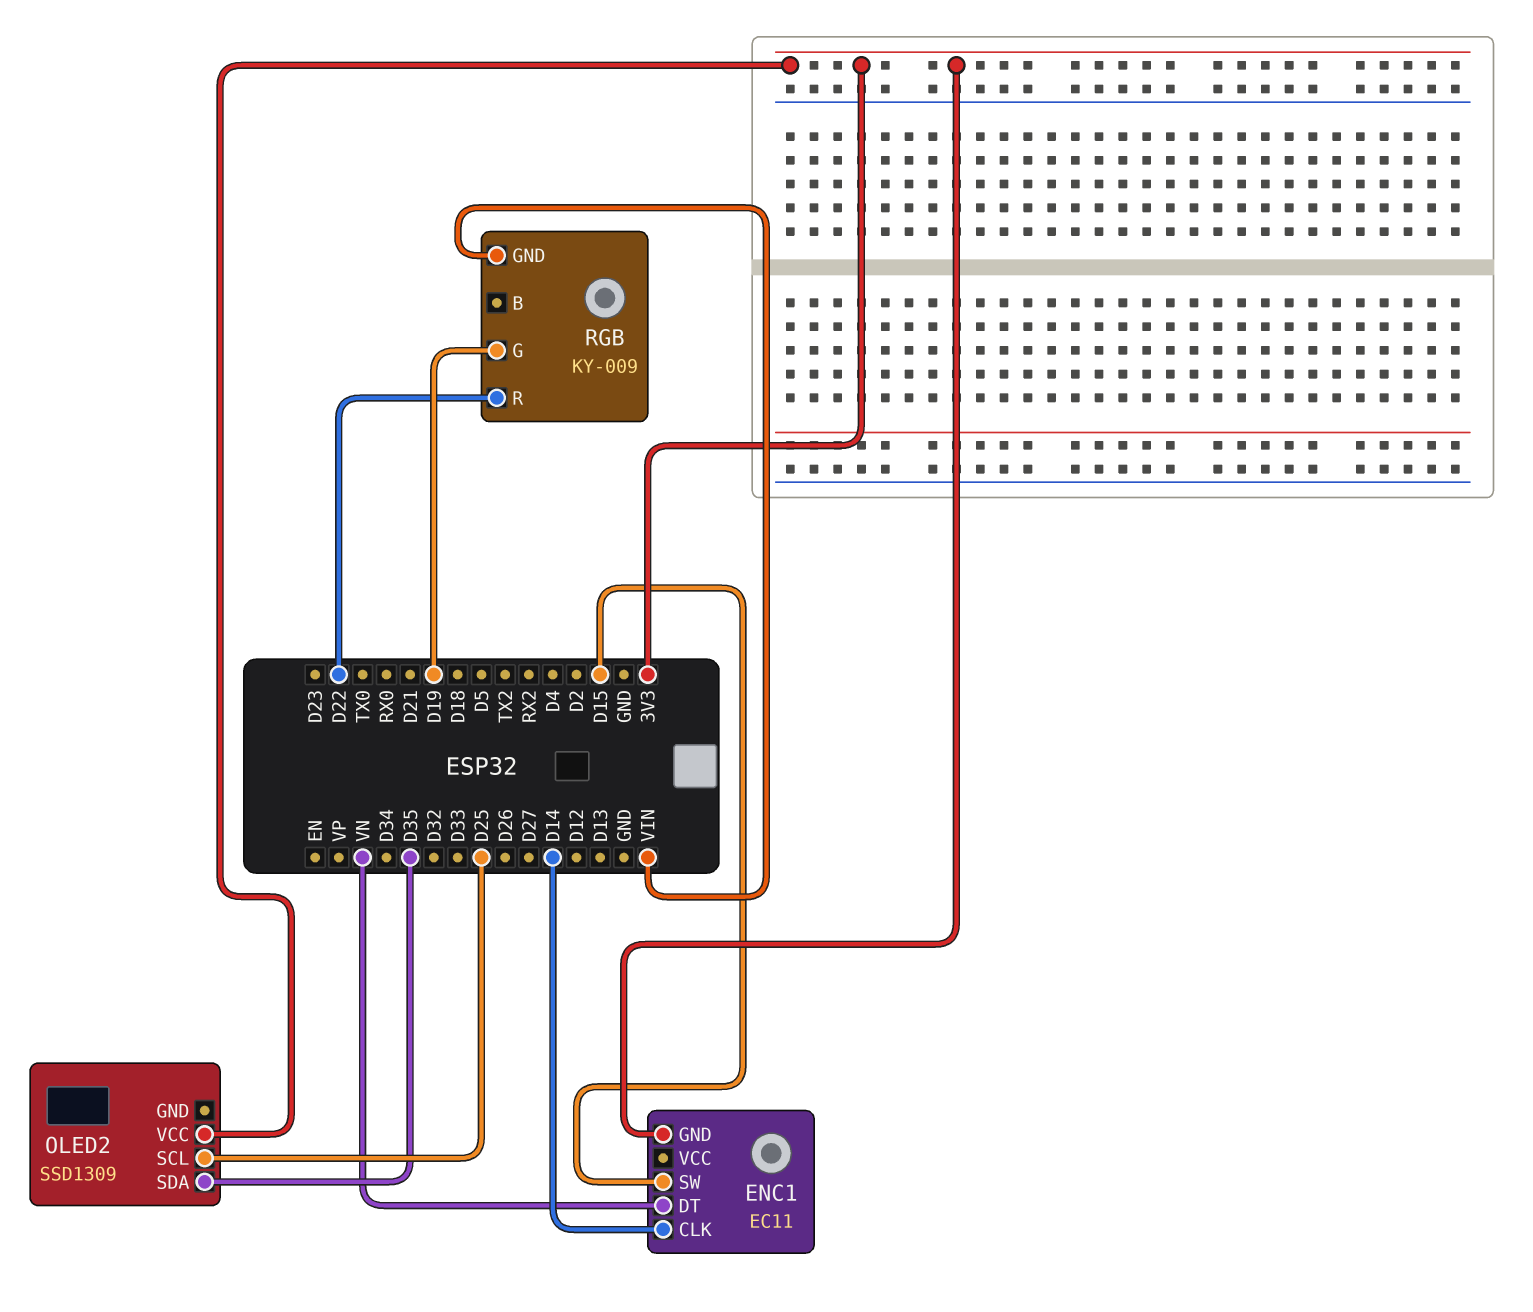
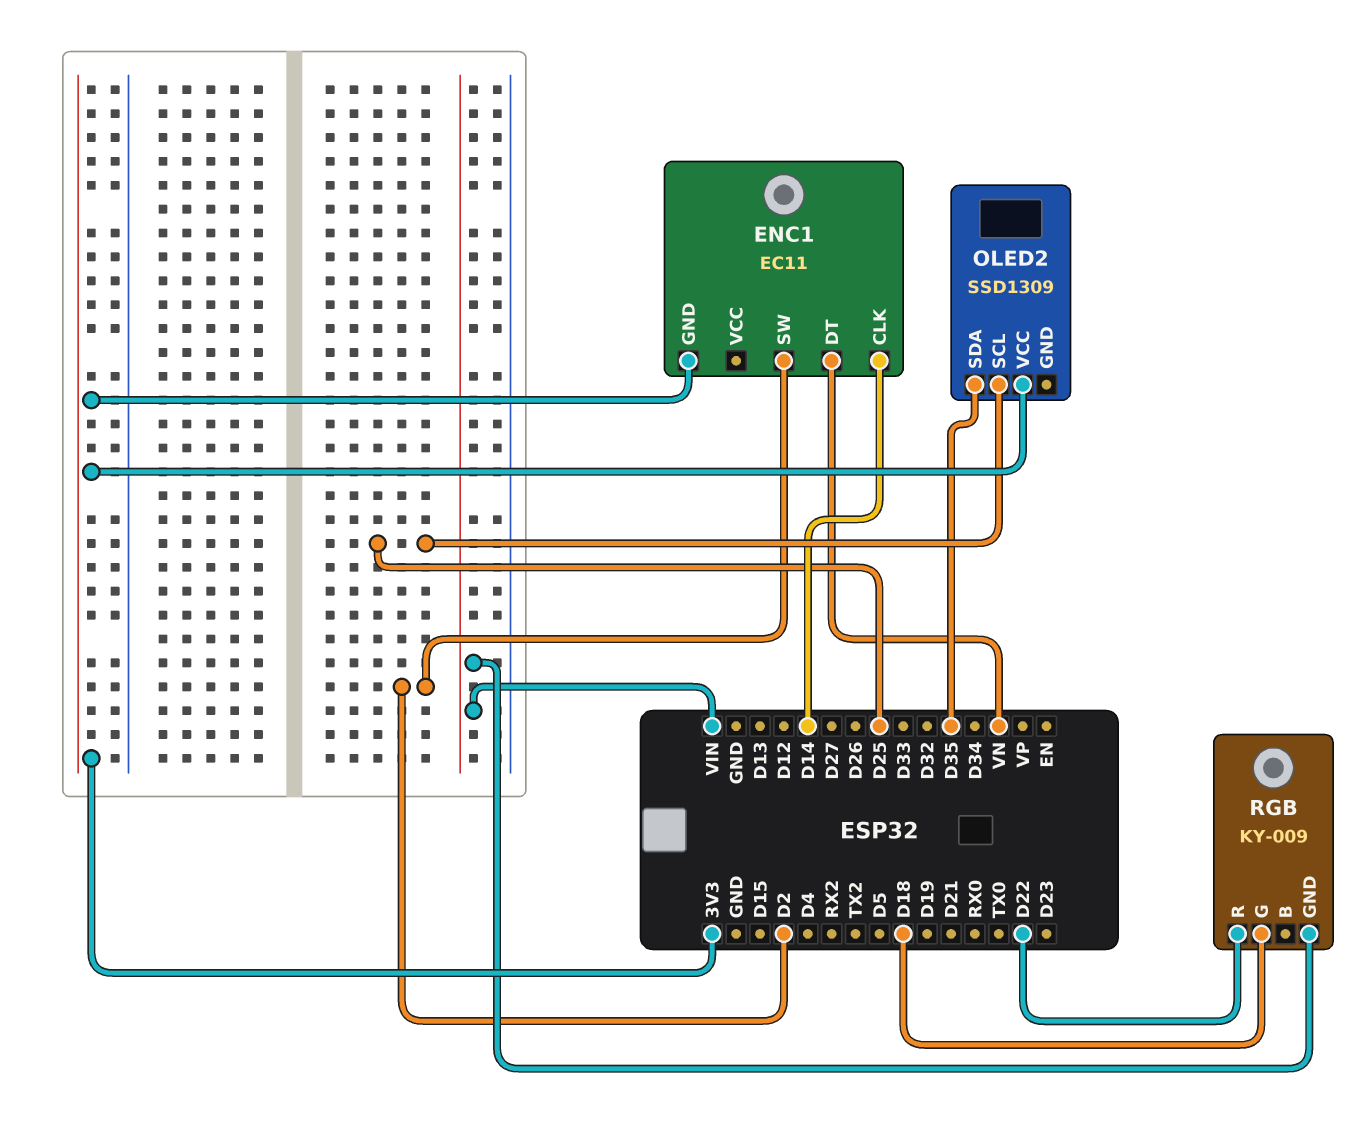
ENC1 pin SW: D15 -> D2
RGB pin G: D19 -> D18

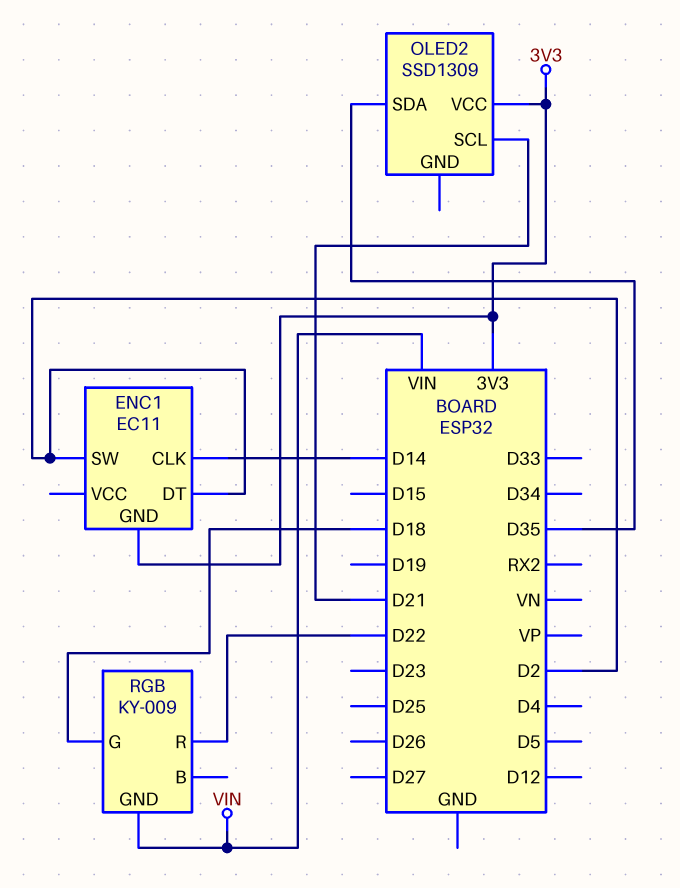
ENC1 pin DT: VN -> D2
OLED2 pin SCL: D25 -> D21

